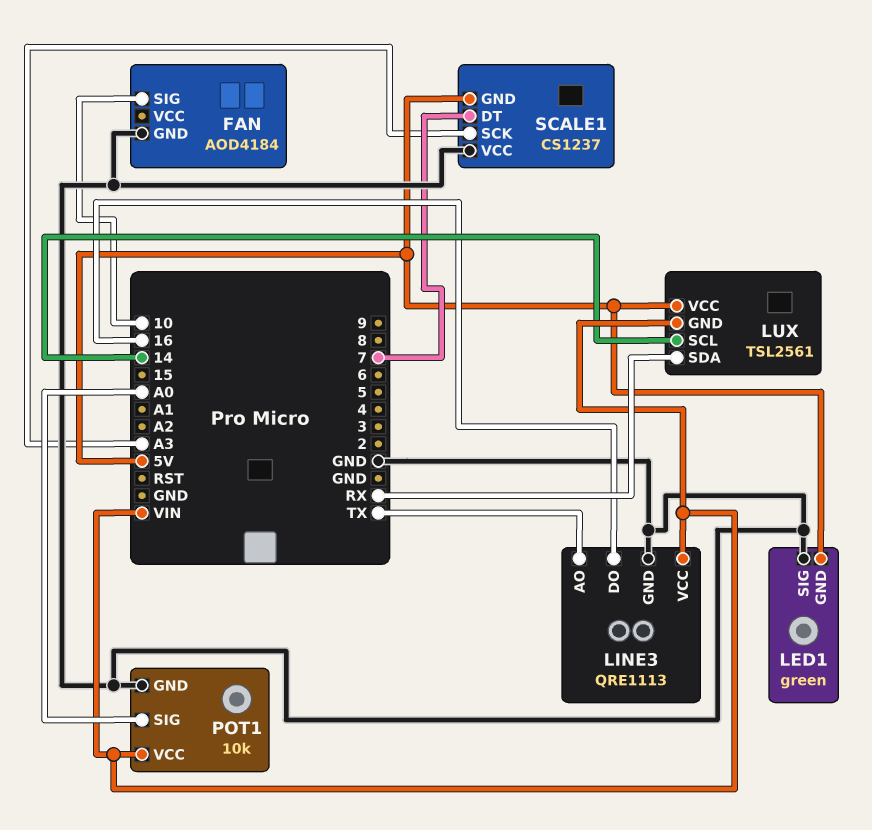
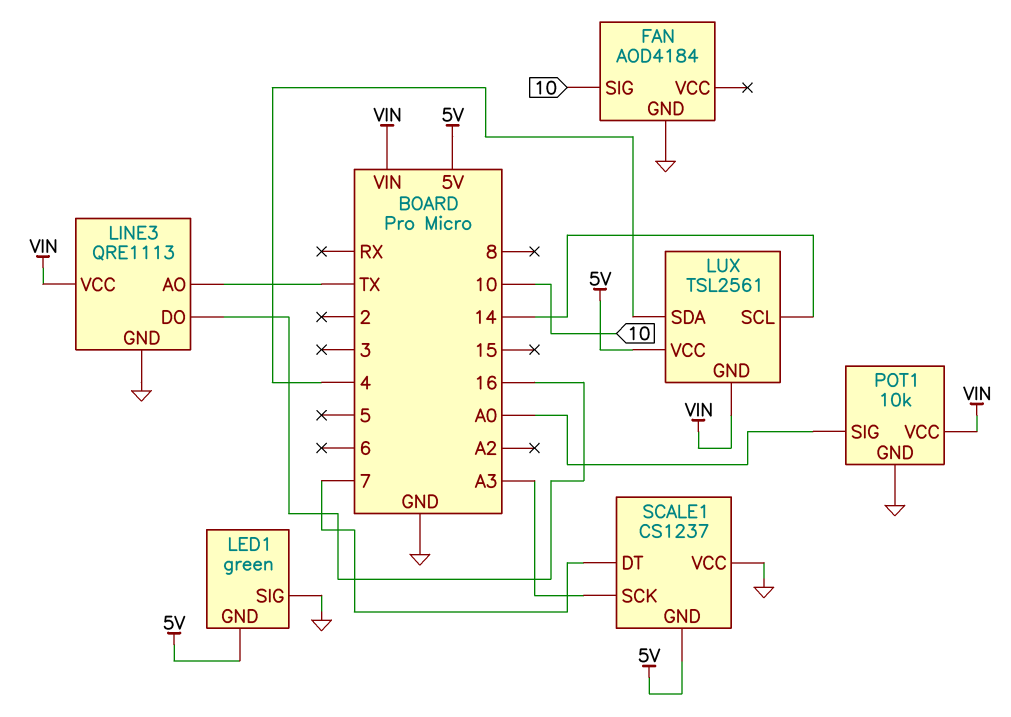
LUX pin SDA: RX -> 4

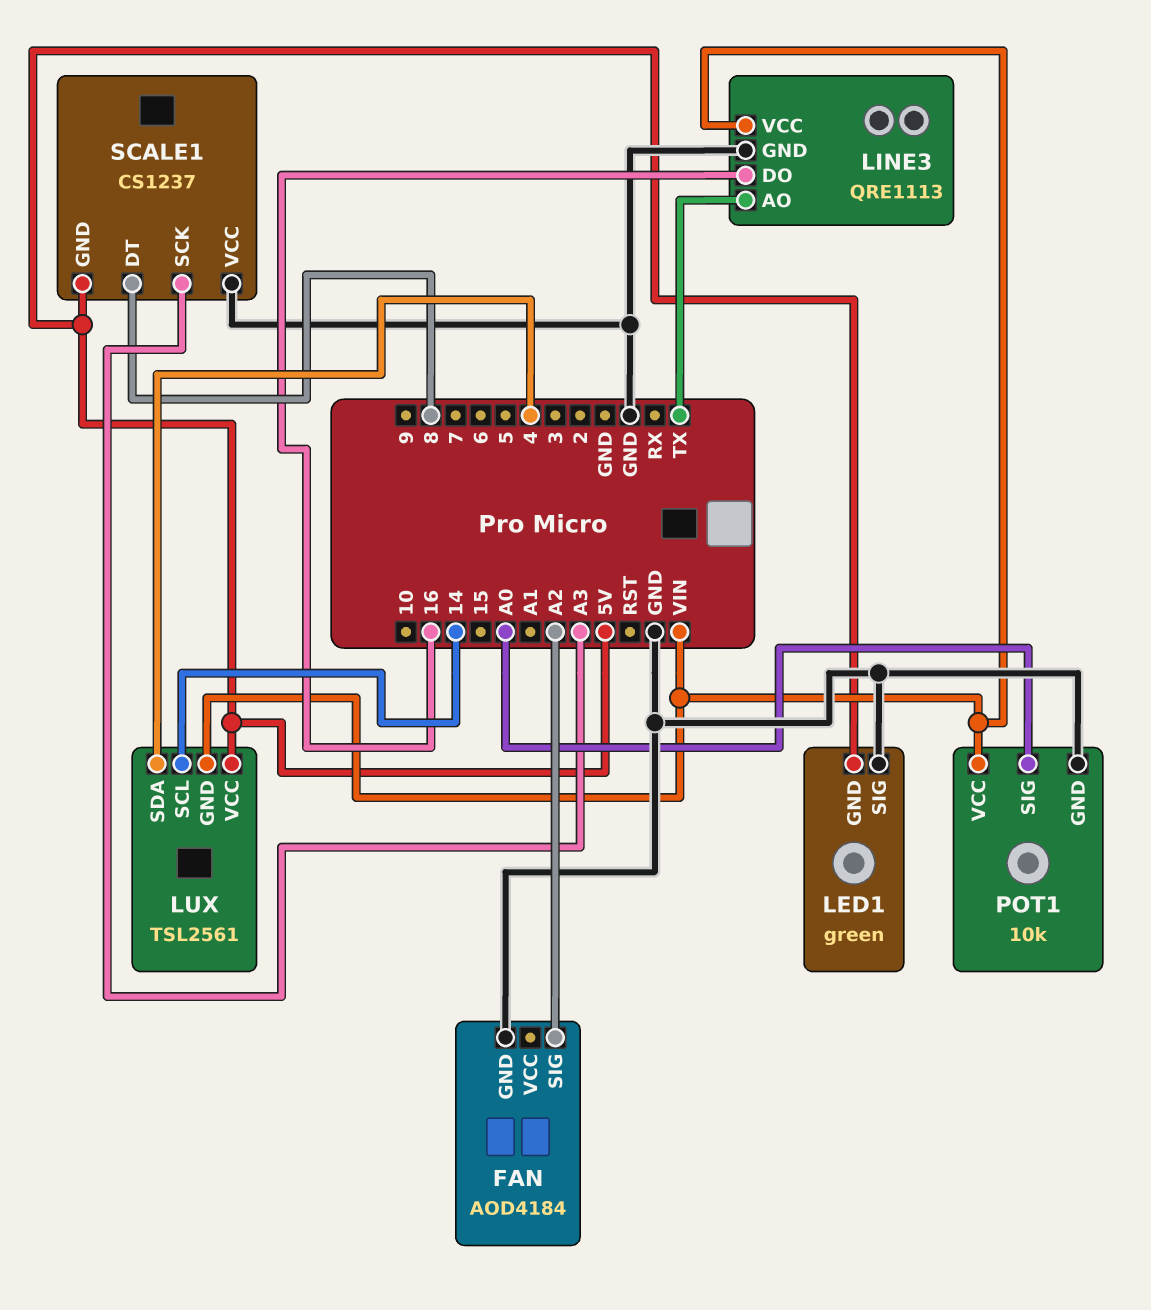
FAN pin SIG: 10 -> A2
SCALE1 pin DT: 7 -> 8

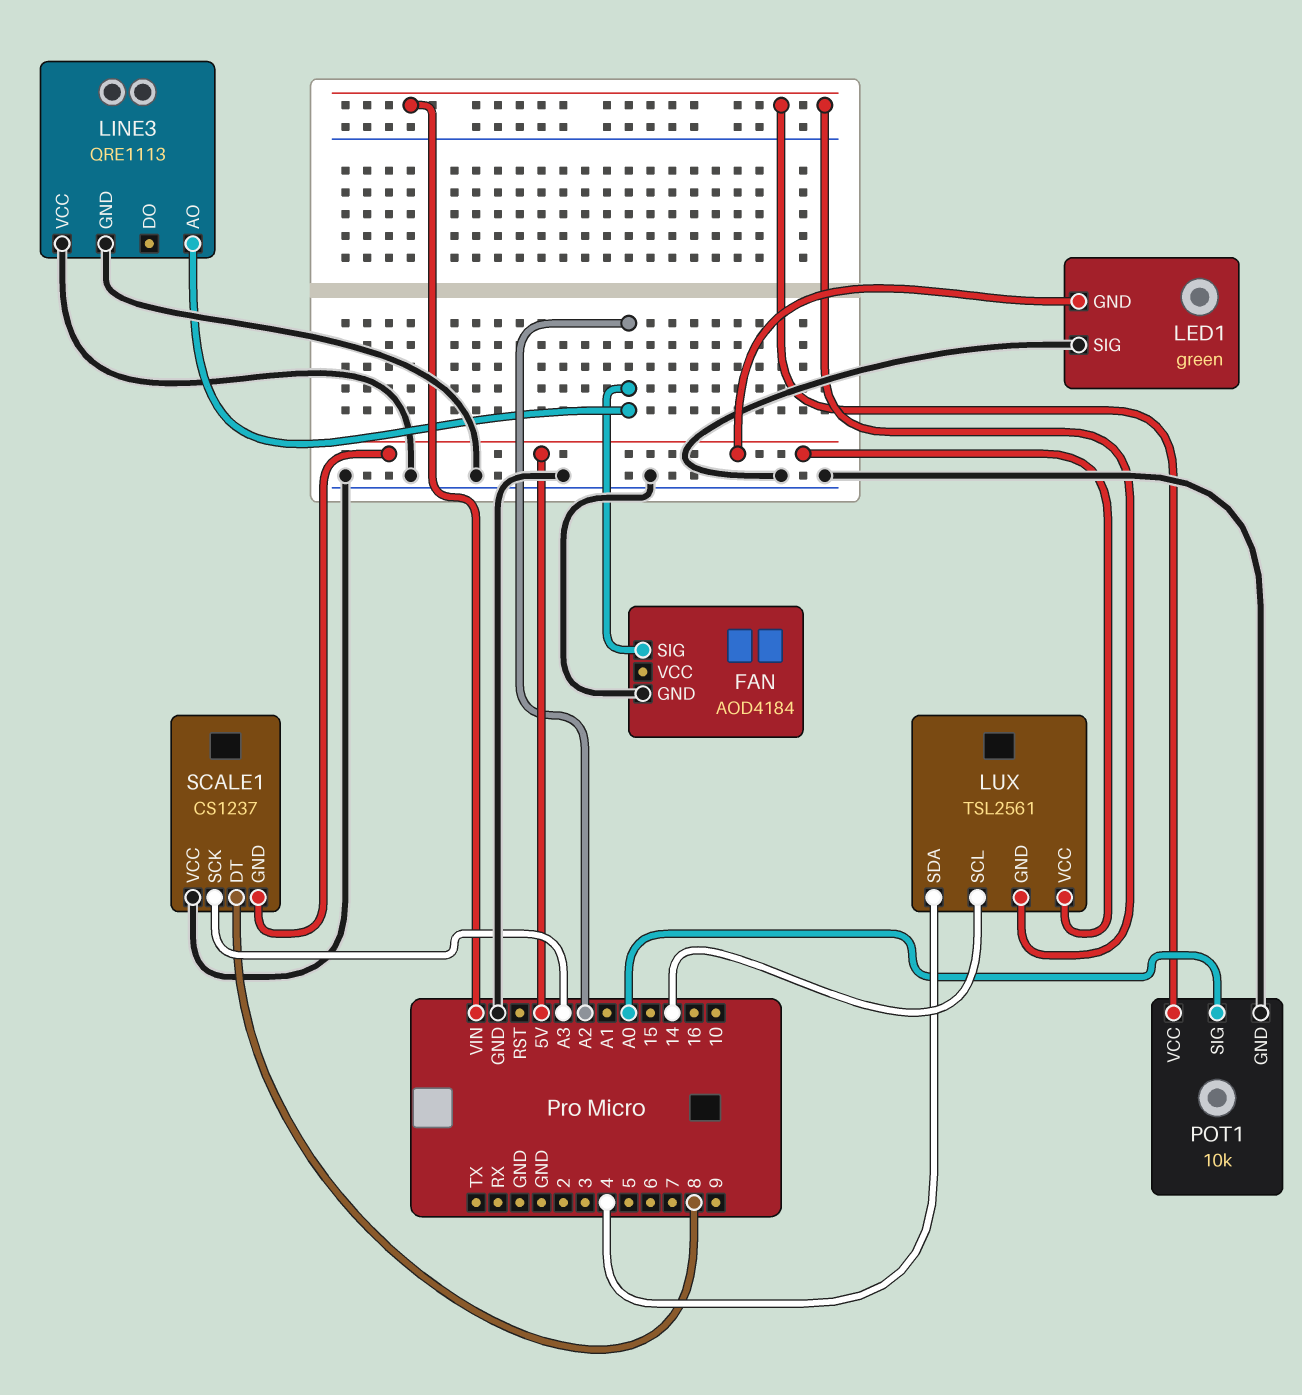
LINE3 pin AO: TX -> A2
LINE3 pin DO: 16 -> none
LINE3 pin VCC: VIN -> GND

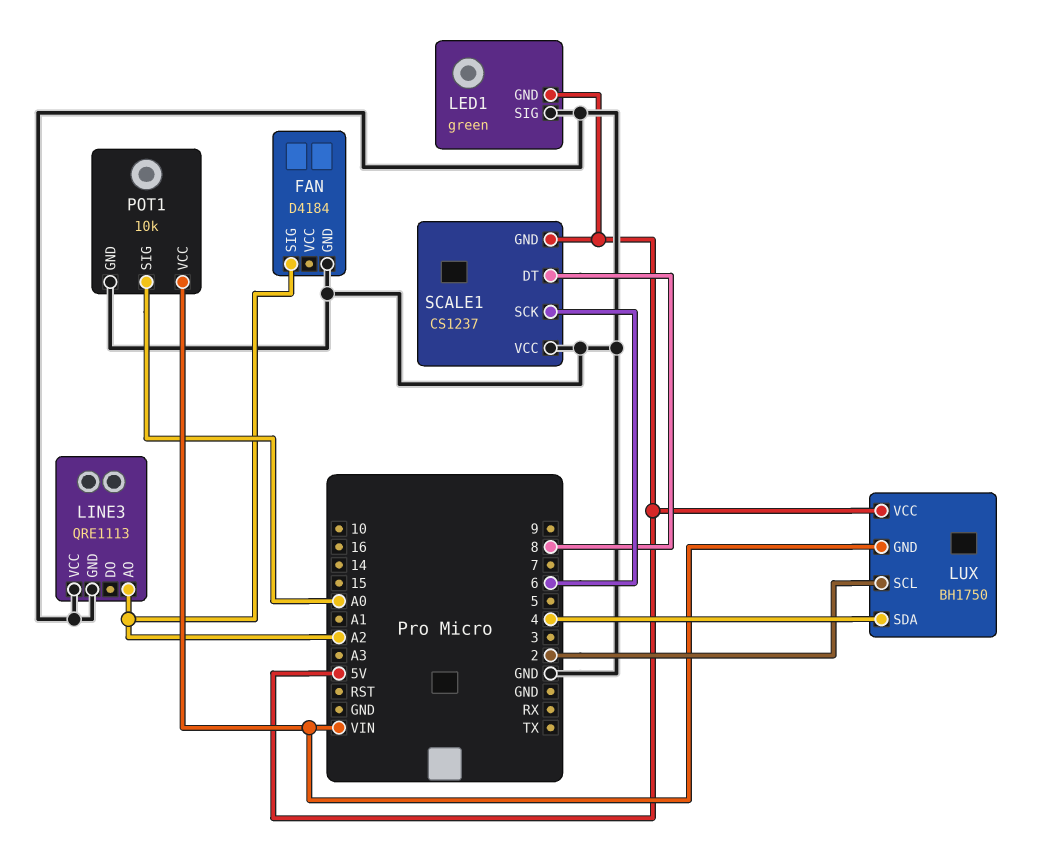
FAN: AOD4184 -> D4184
LUX: TSL2561 -> BH1750
LUX pin SCL: 14 -> 2
SCALE1 pin SCK: A3 -> 6

